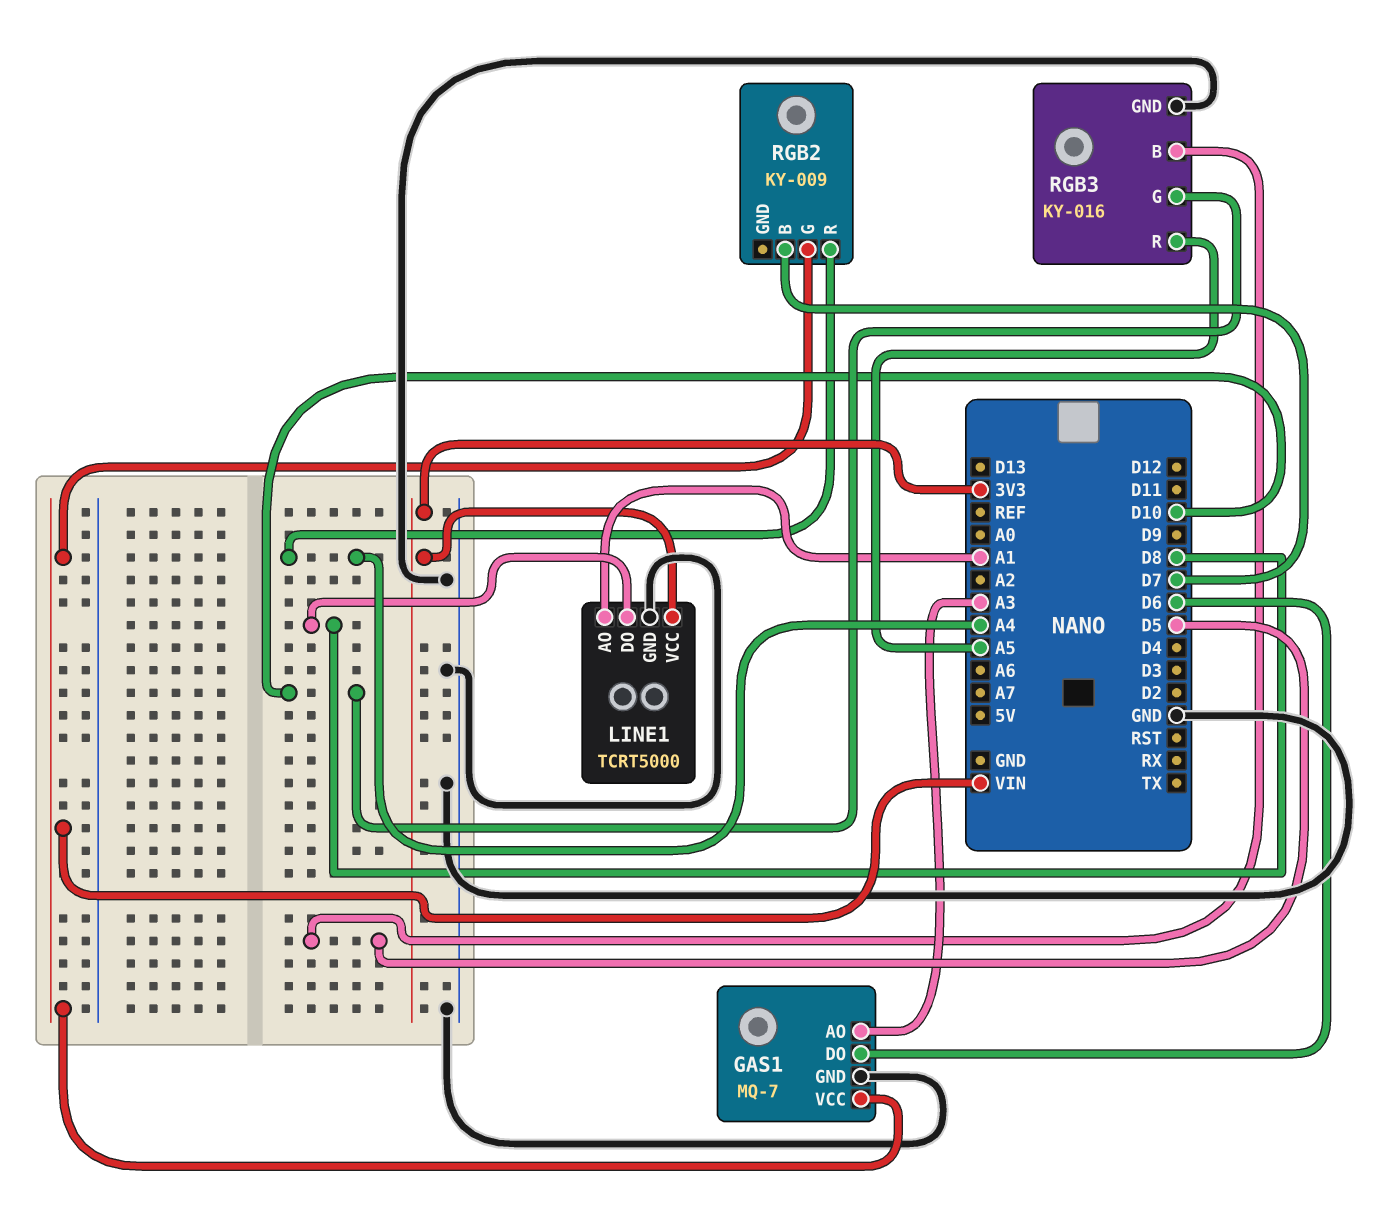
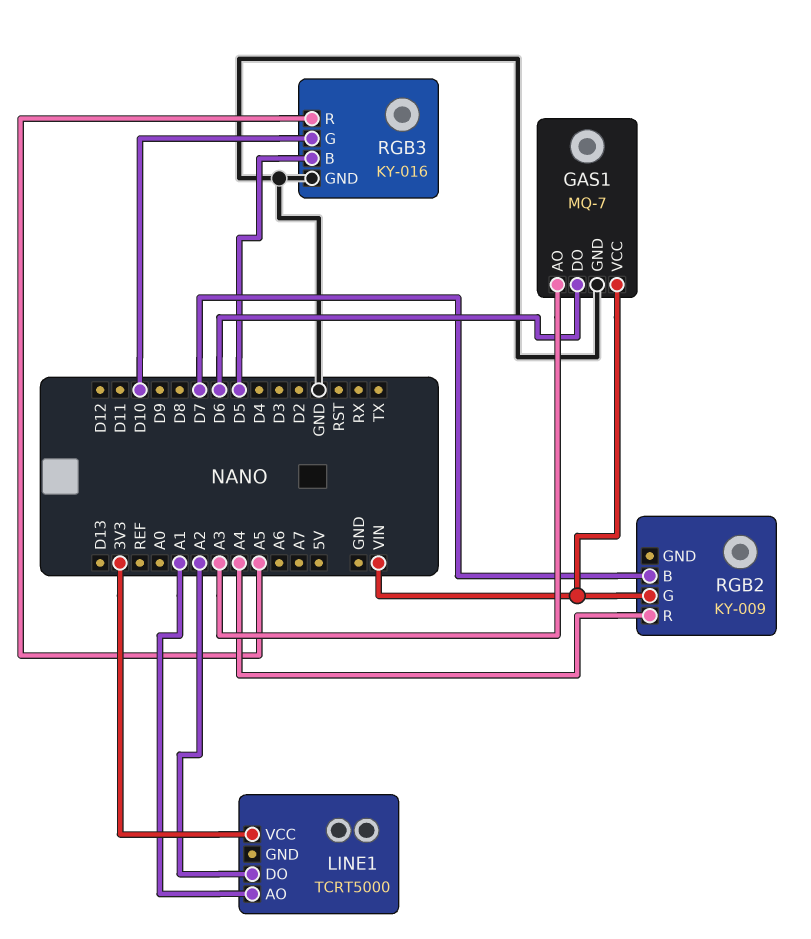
LINE1 pin DO: D8 -> A2
LINE1 pin GND: GND -> none

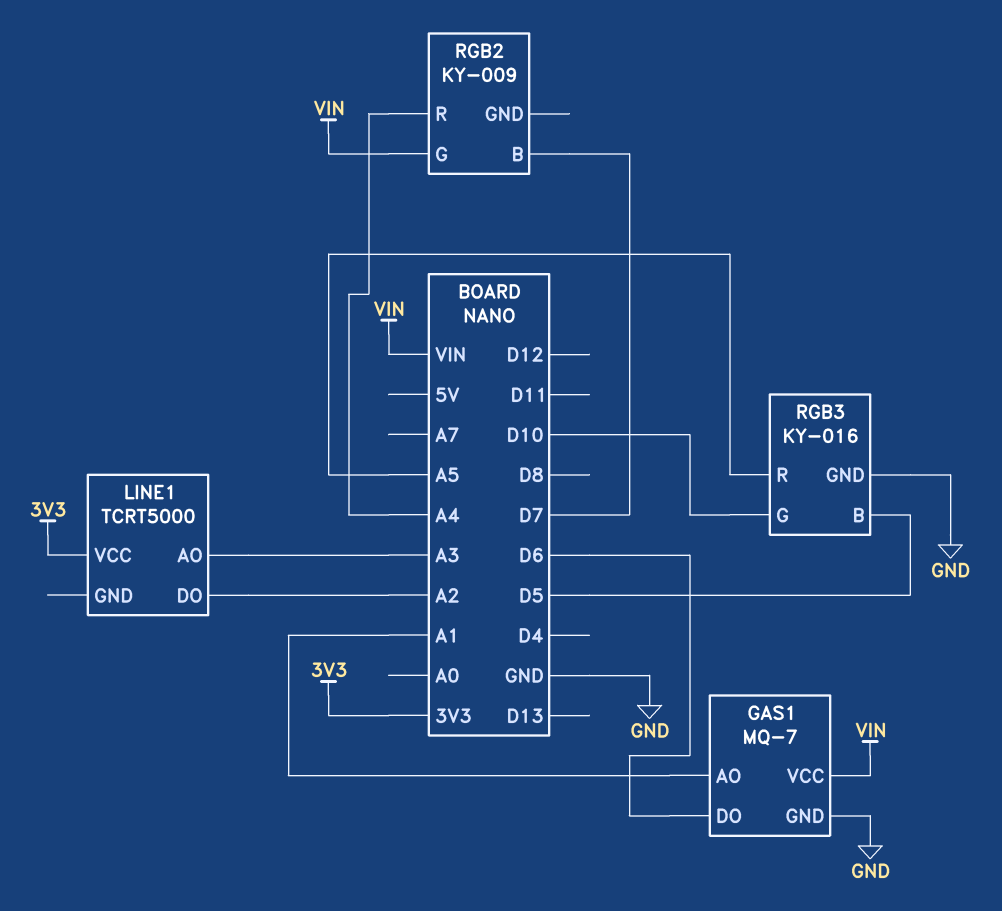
GAS1 pin AO: A3 -> A1
LINE1 pin AO: A1 -> A3

